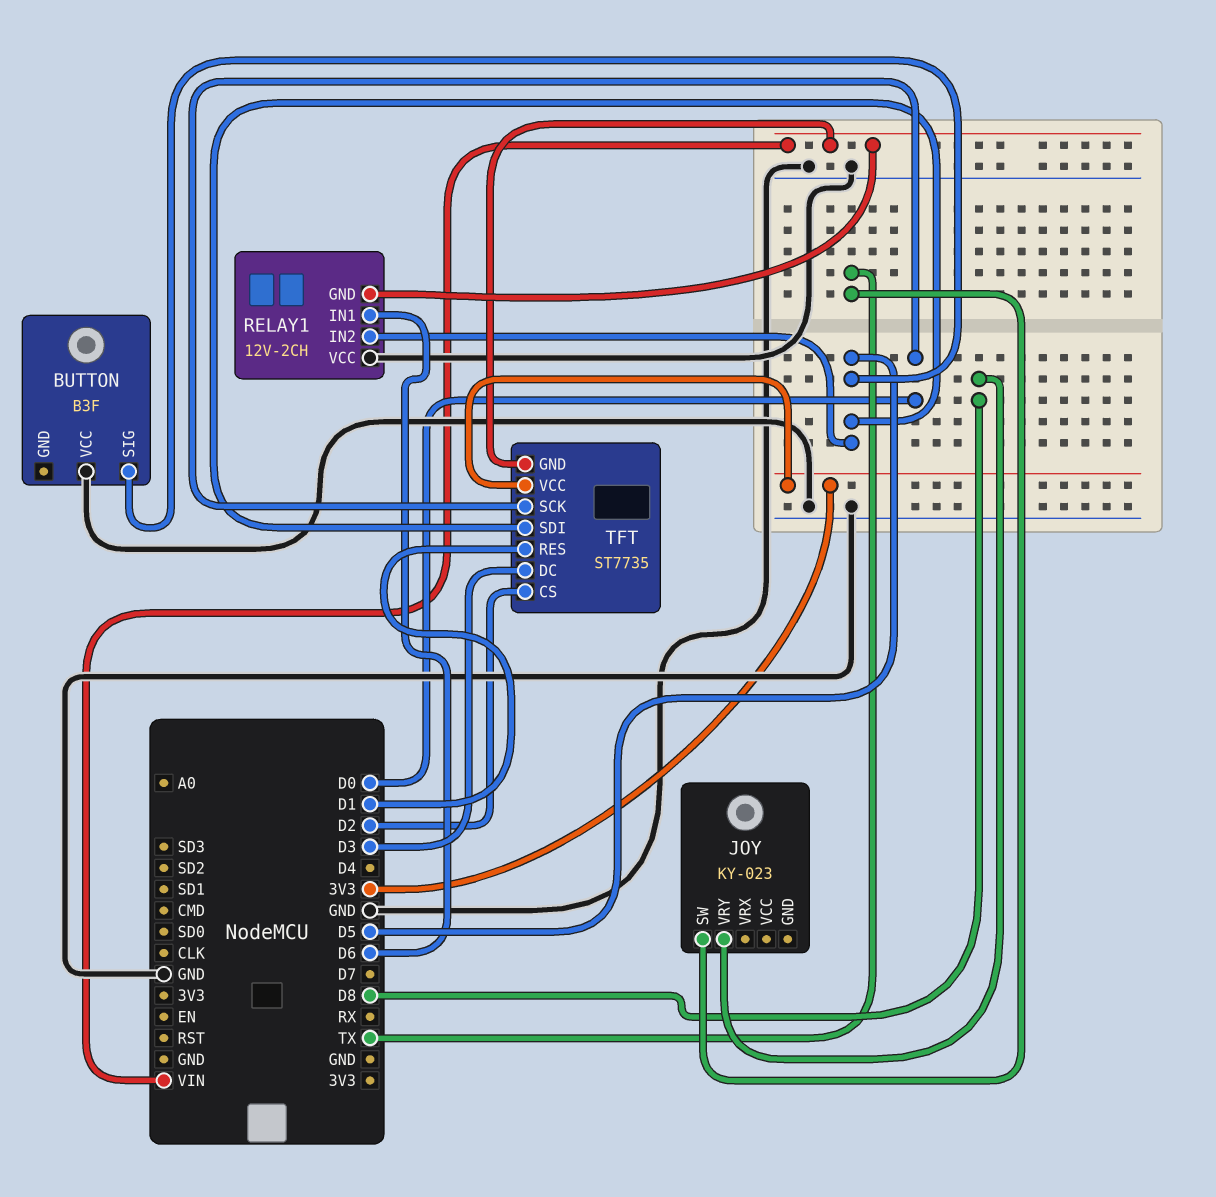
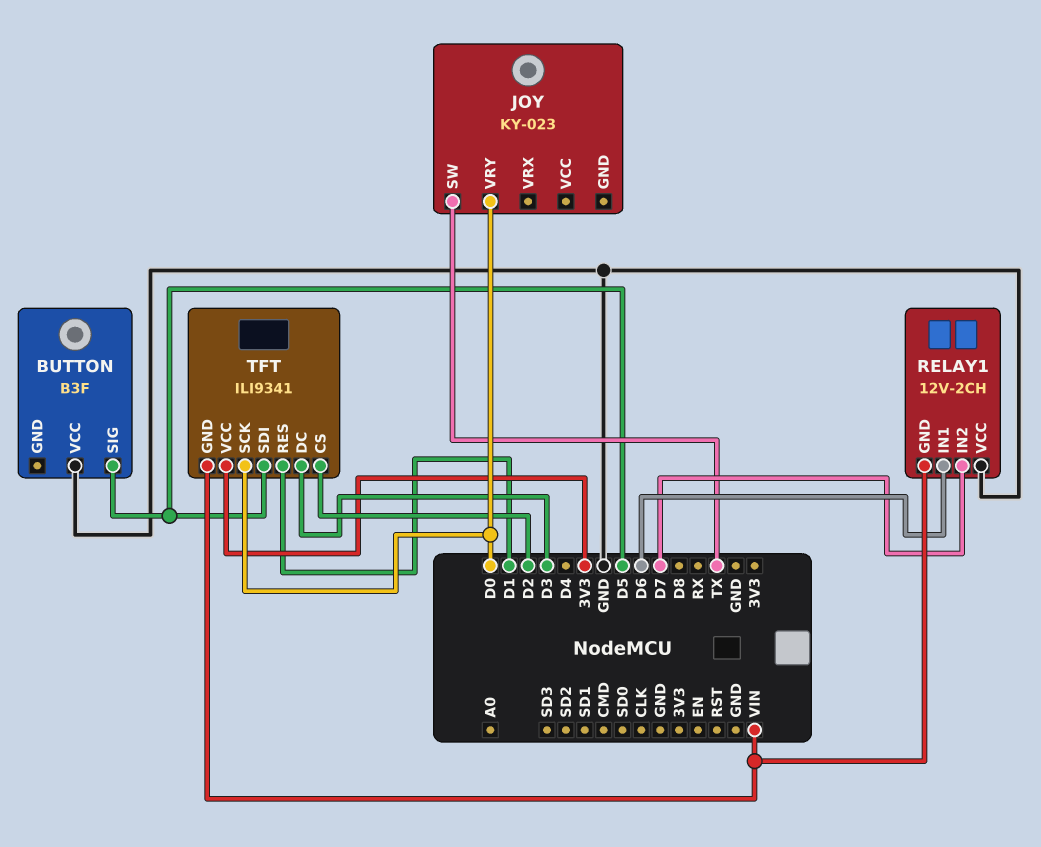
JOY pin VRY: D8 -> D0
RELAY1 pin IN2: D5 -> D7
TFT: ST7735 -> ILI9341

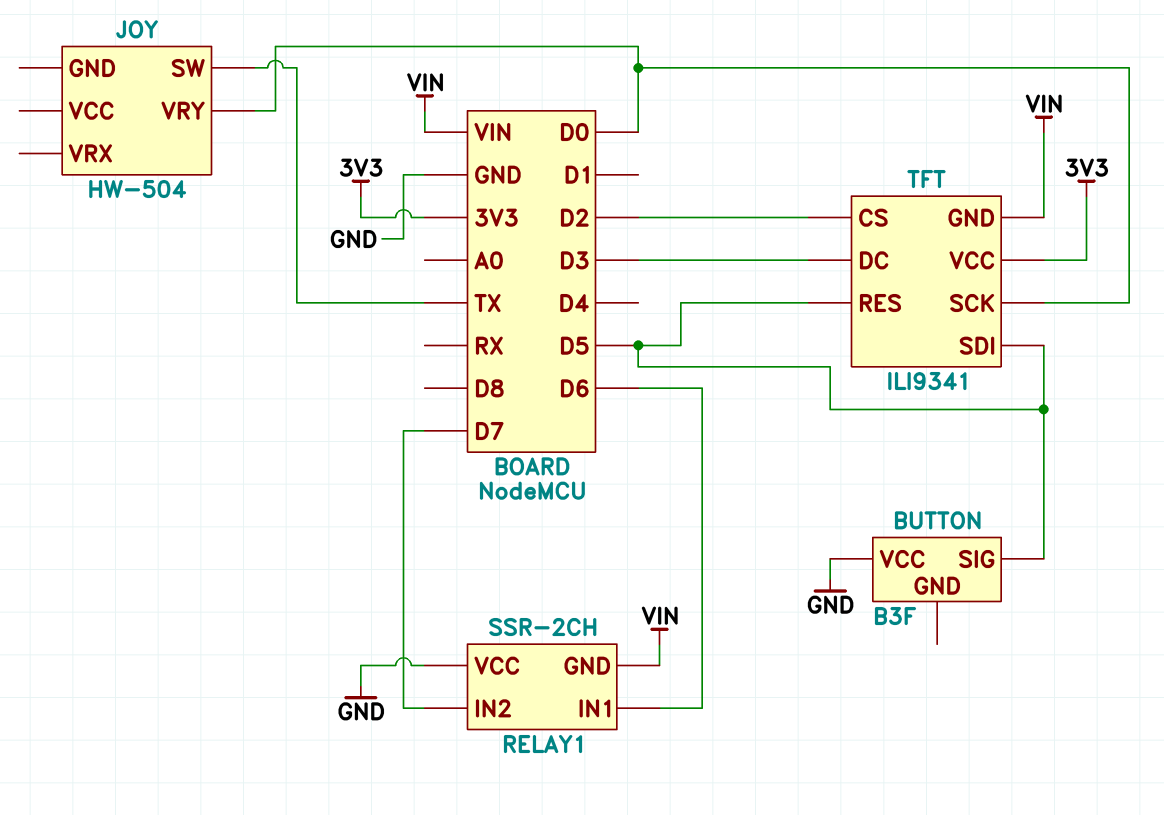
JOY: KY-023 -> HW-504
RELAY1: 12V-2CH -> SSR-2CH
TFT pin RES: D1 -> D5

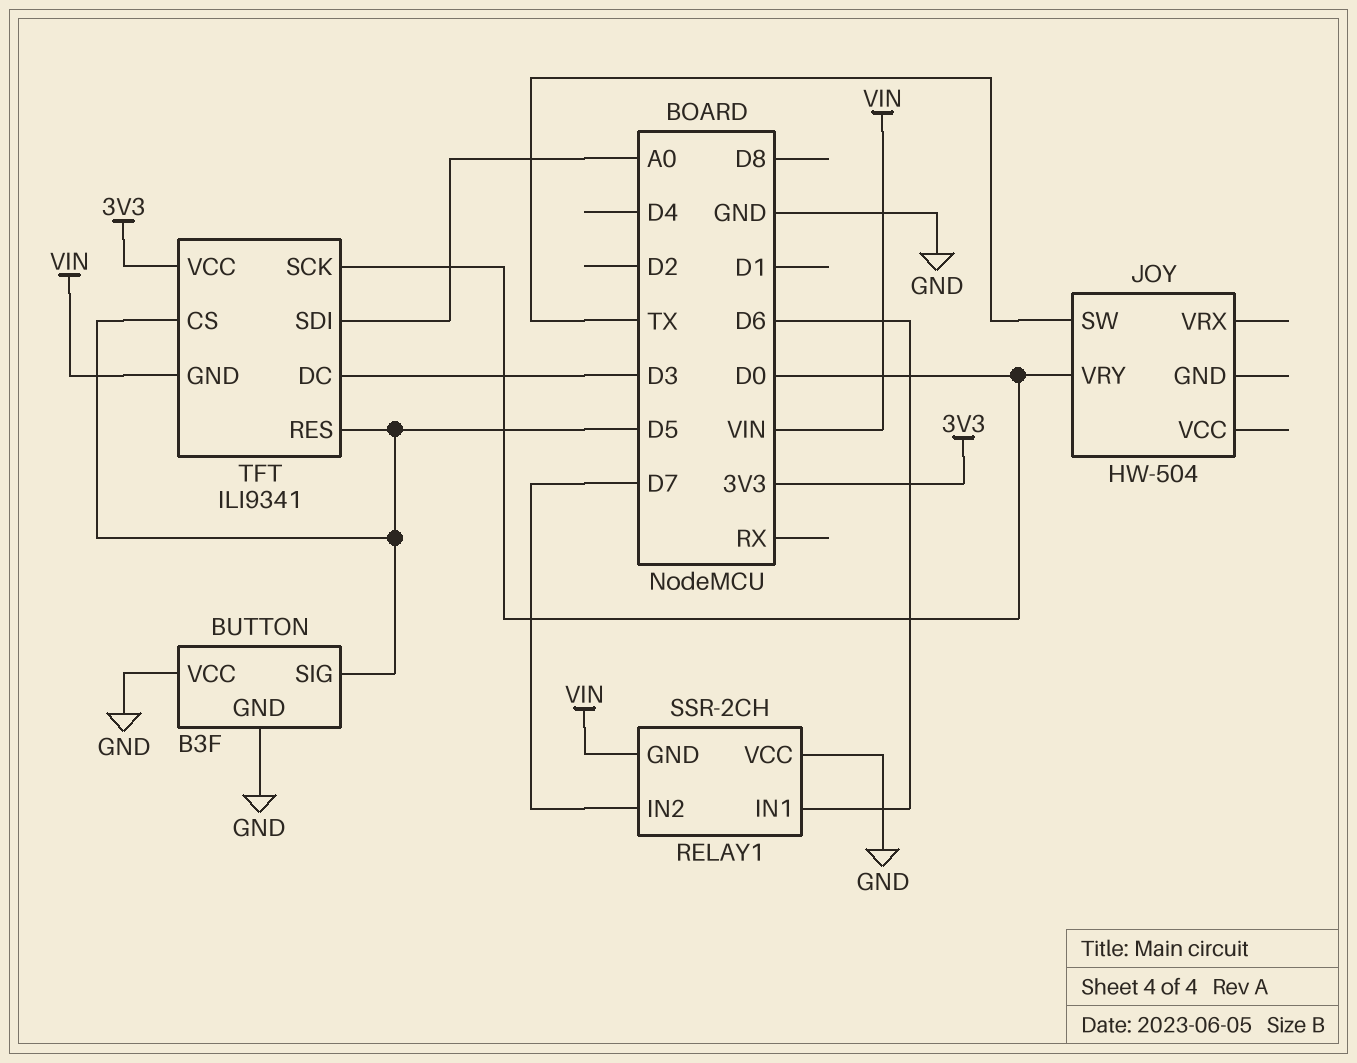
BUTTON pin GND: none -> GND
TFT pin CS: D2 -> D5
TFT pin SDI: D5 -> A0

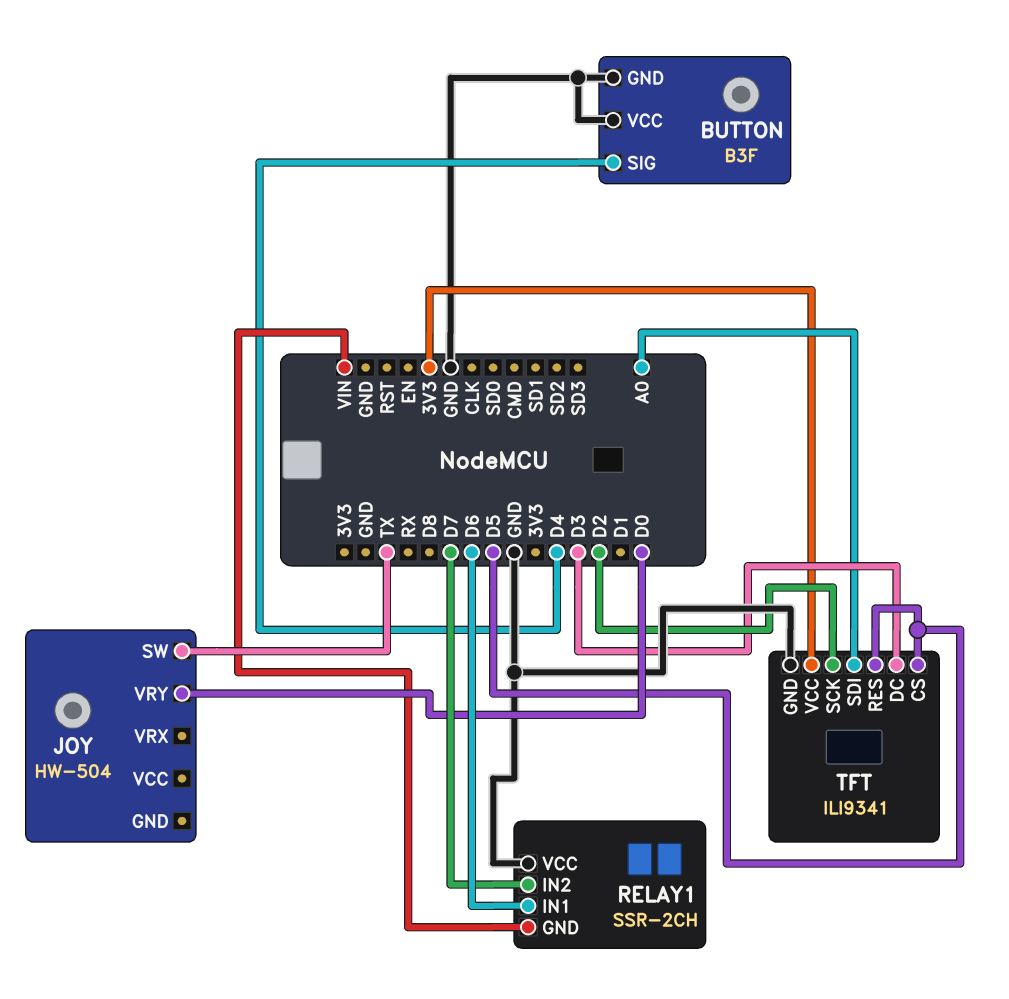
BUTTON pin SIG: D5 -> D4
TFT pin GND: VIN -> GND
TFT pin SCK: D0 -> D2

